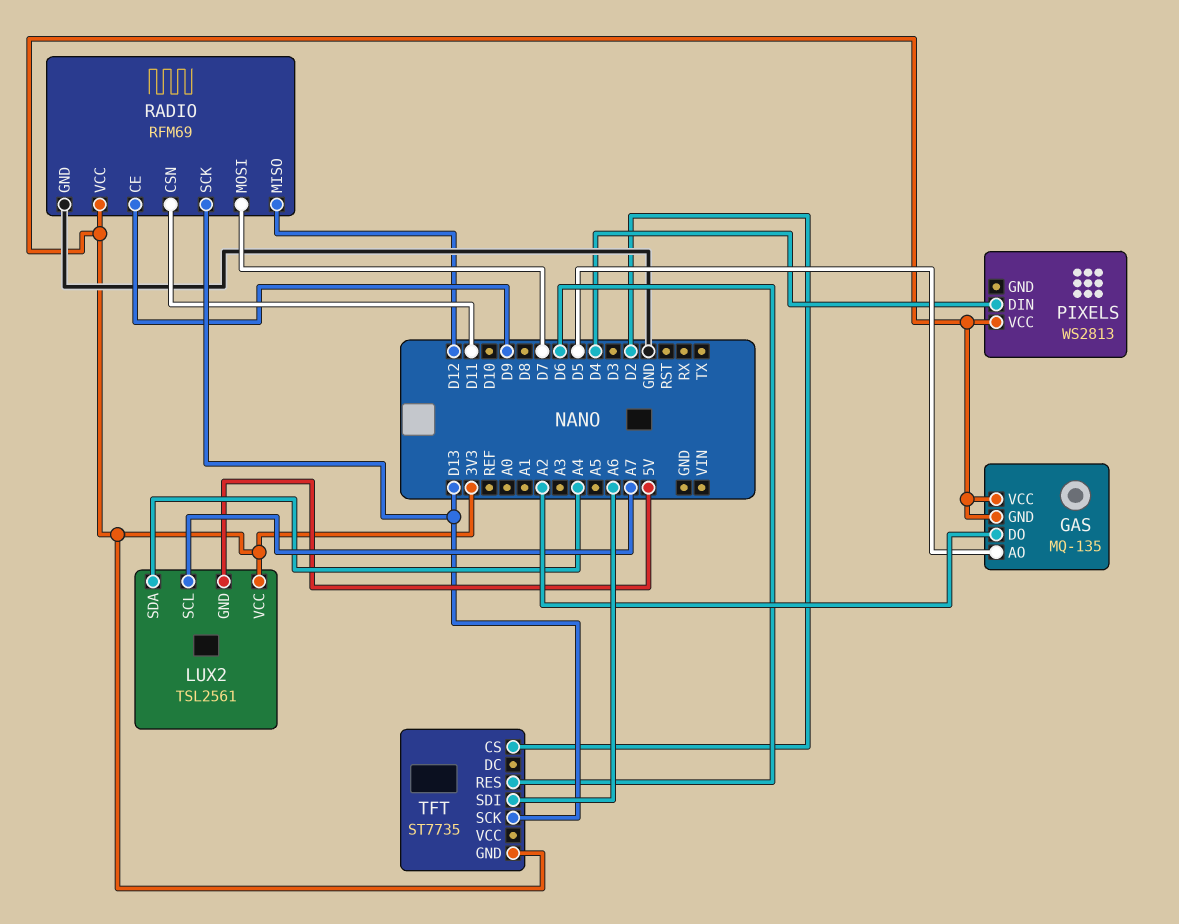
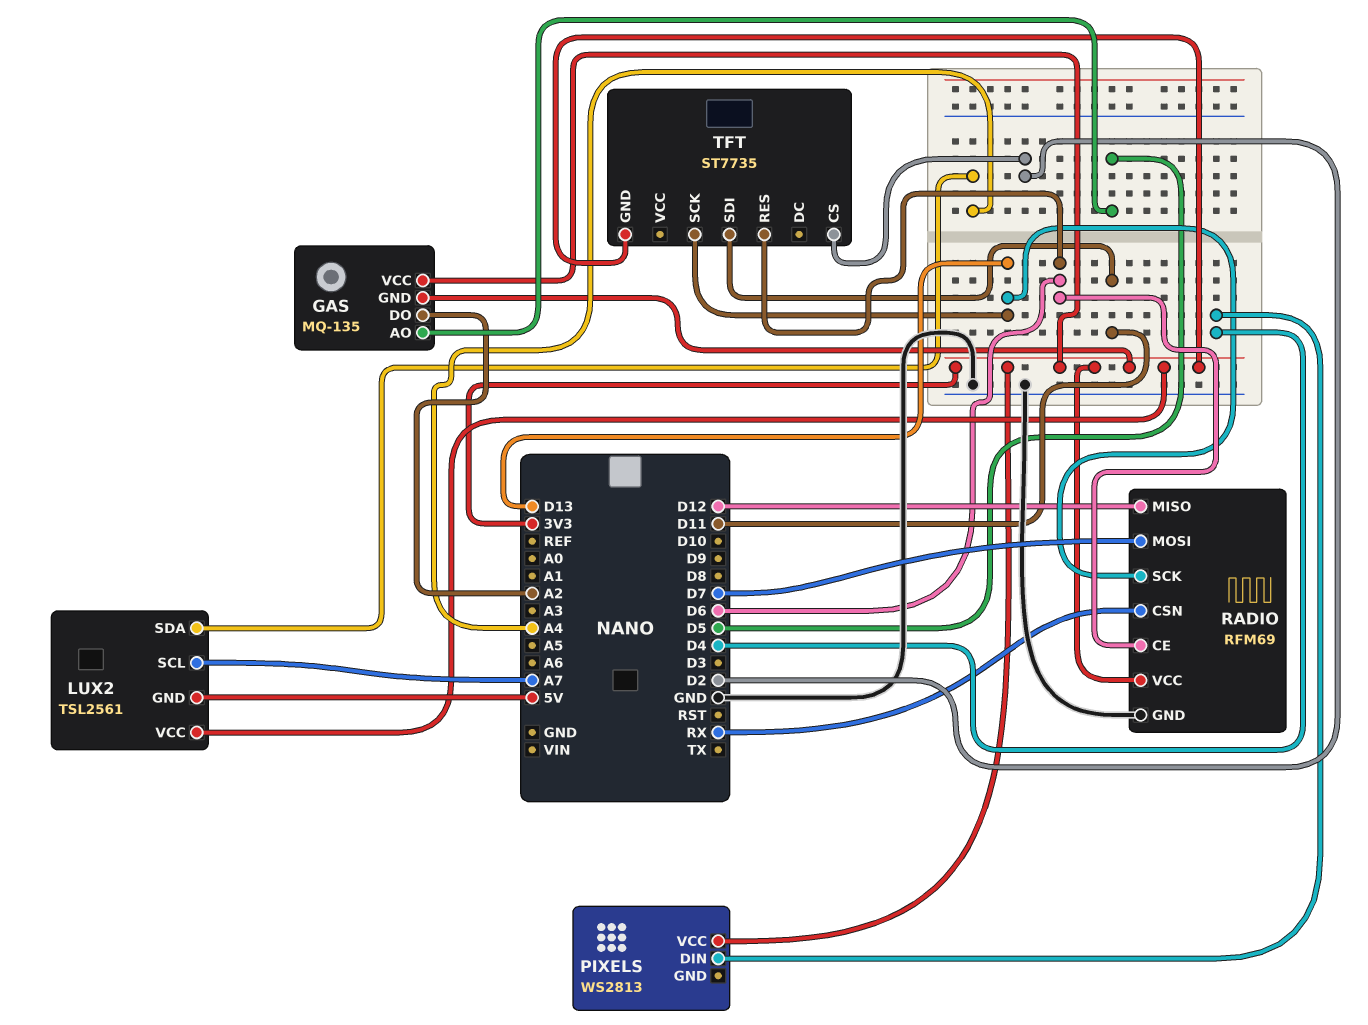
RADIO pin CE: D9 -> D6
RADIO pin CSN: D11 -> RX
TFT pin SDI: A6 -> D11

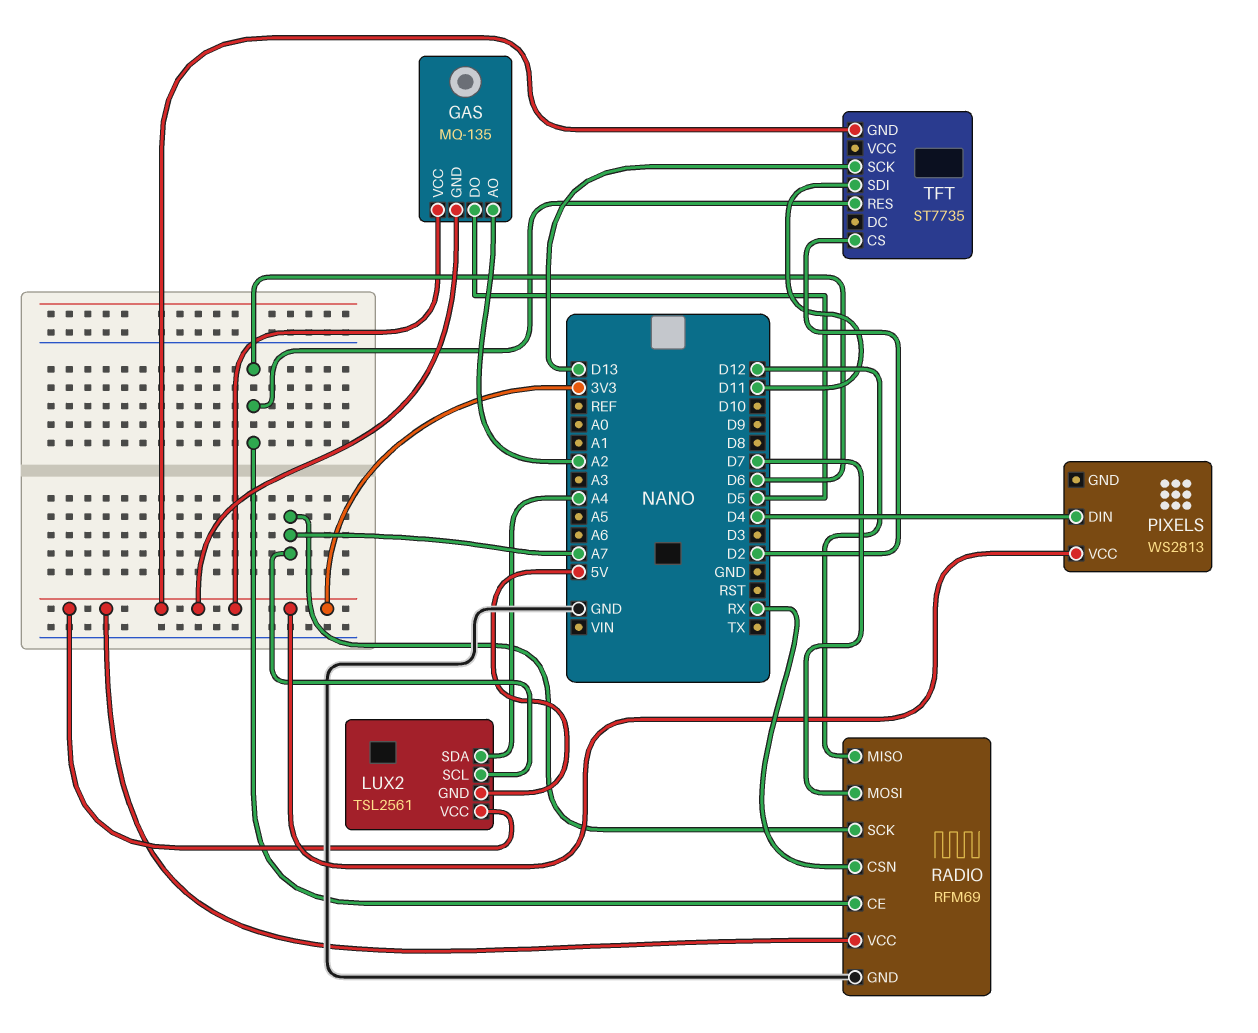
GAS pin AO: D5 -> A2
GAS pin DO: A2 -> D5
RADIO pin SCK: D13 -> A7

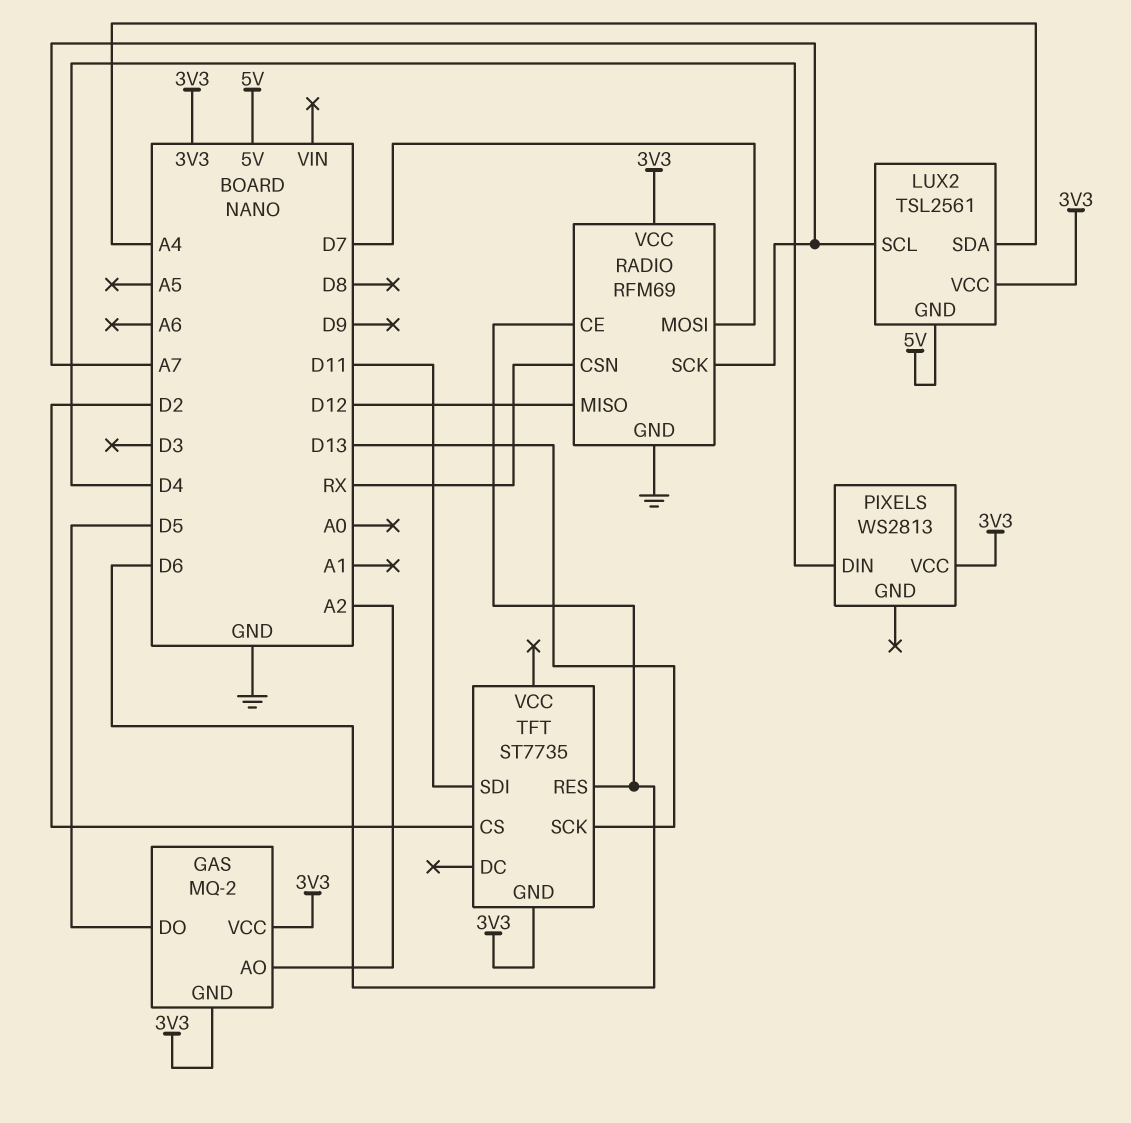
GAS: MQ-135 -> MQ-2

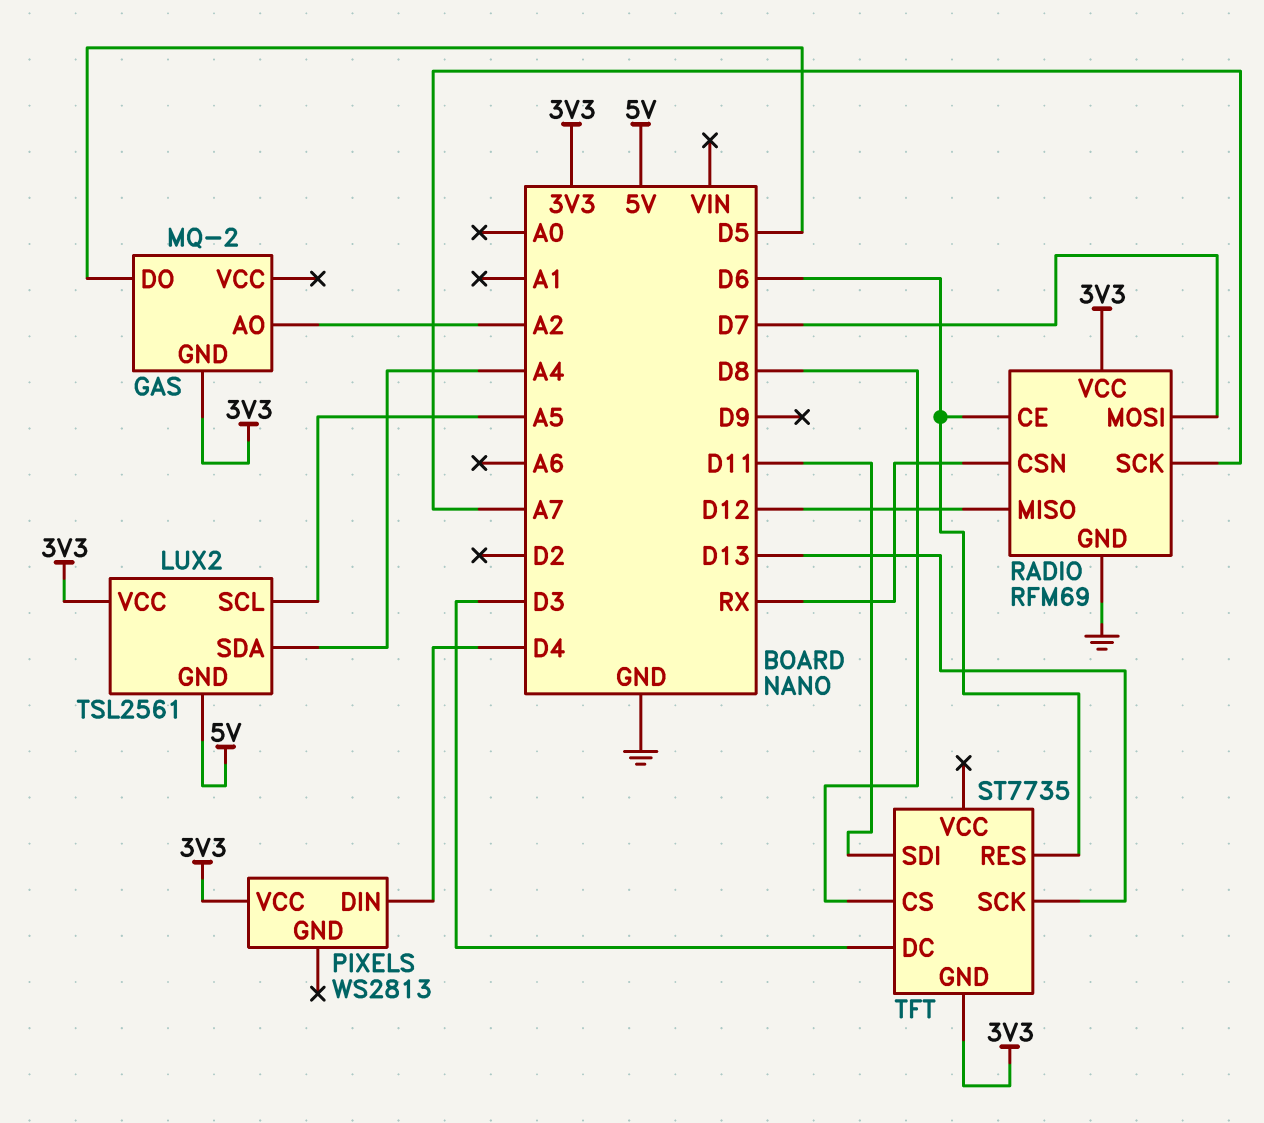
GAS pin VCC: 3V3 -> none
LUX2 pin SCL: A7 -> A5
TFT pin CS: D2 -> D8
TFT pin DC: none -> D3

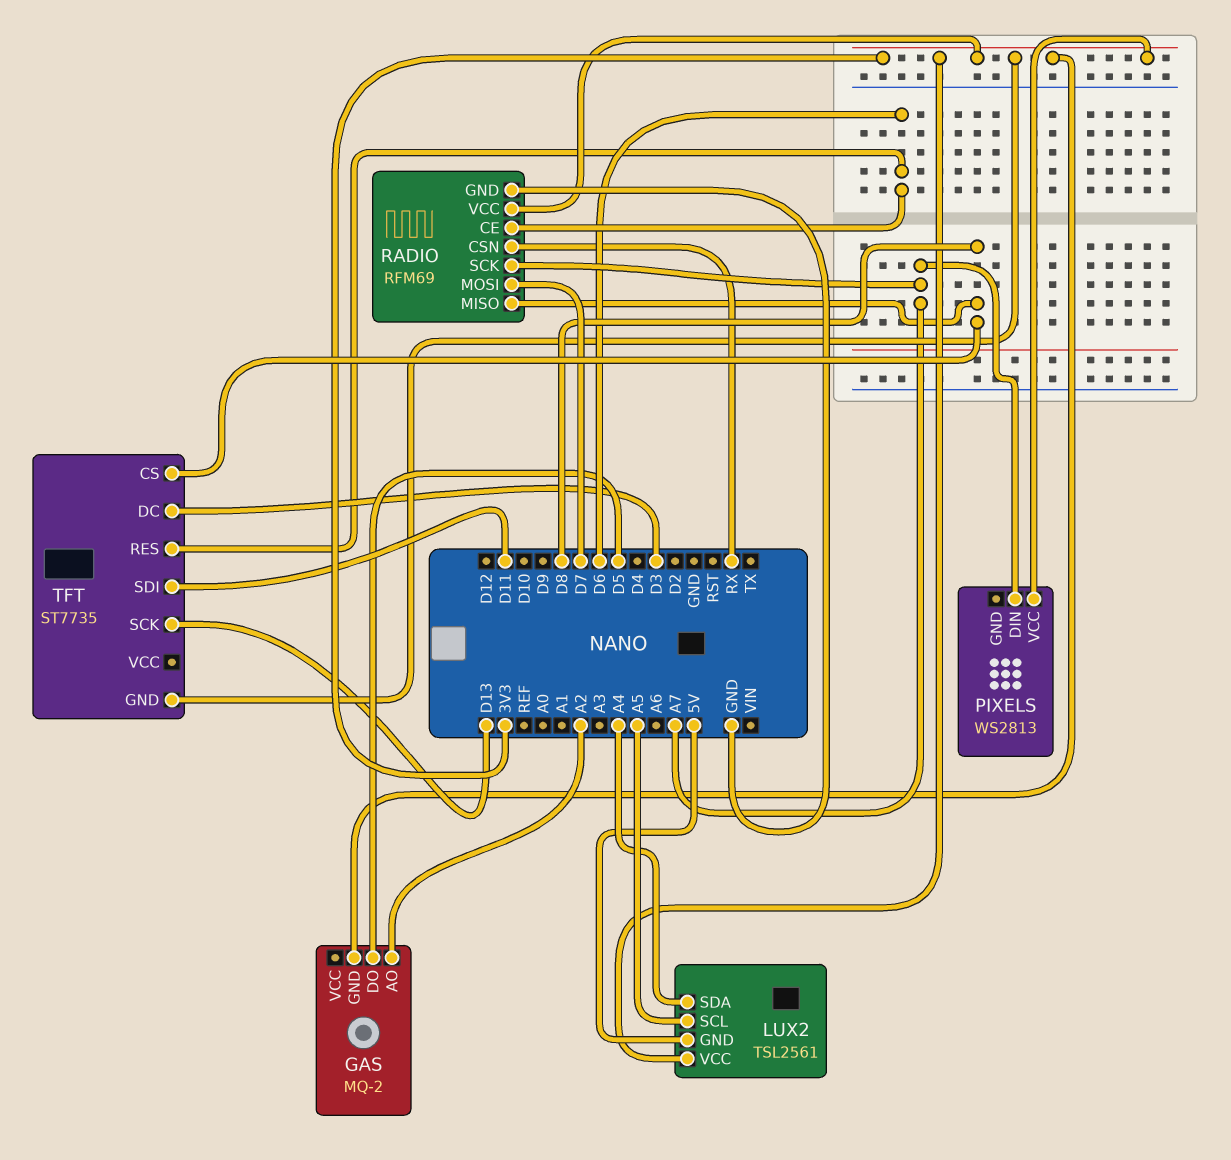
PIXELS pin DIN: D4 -> A7
RADIO pin MISO: D12 -> D8

